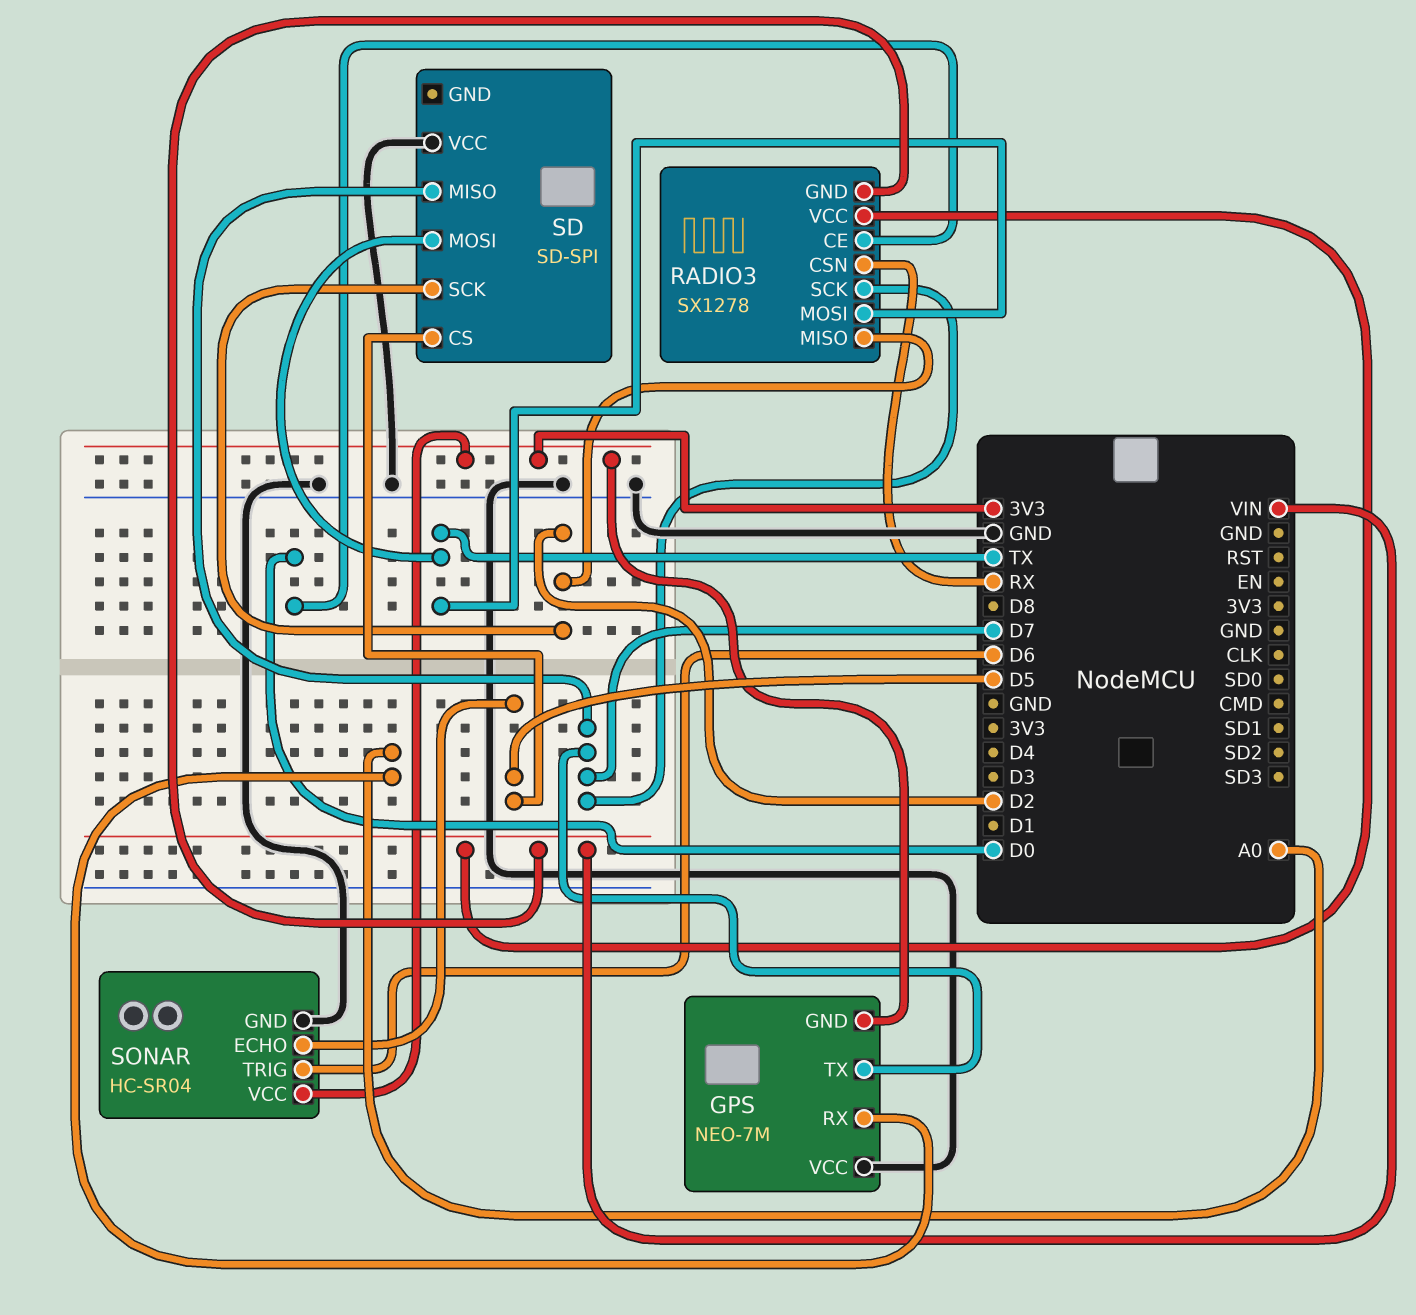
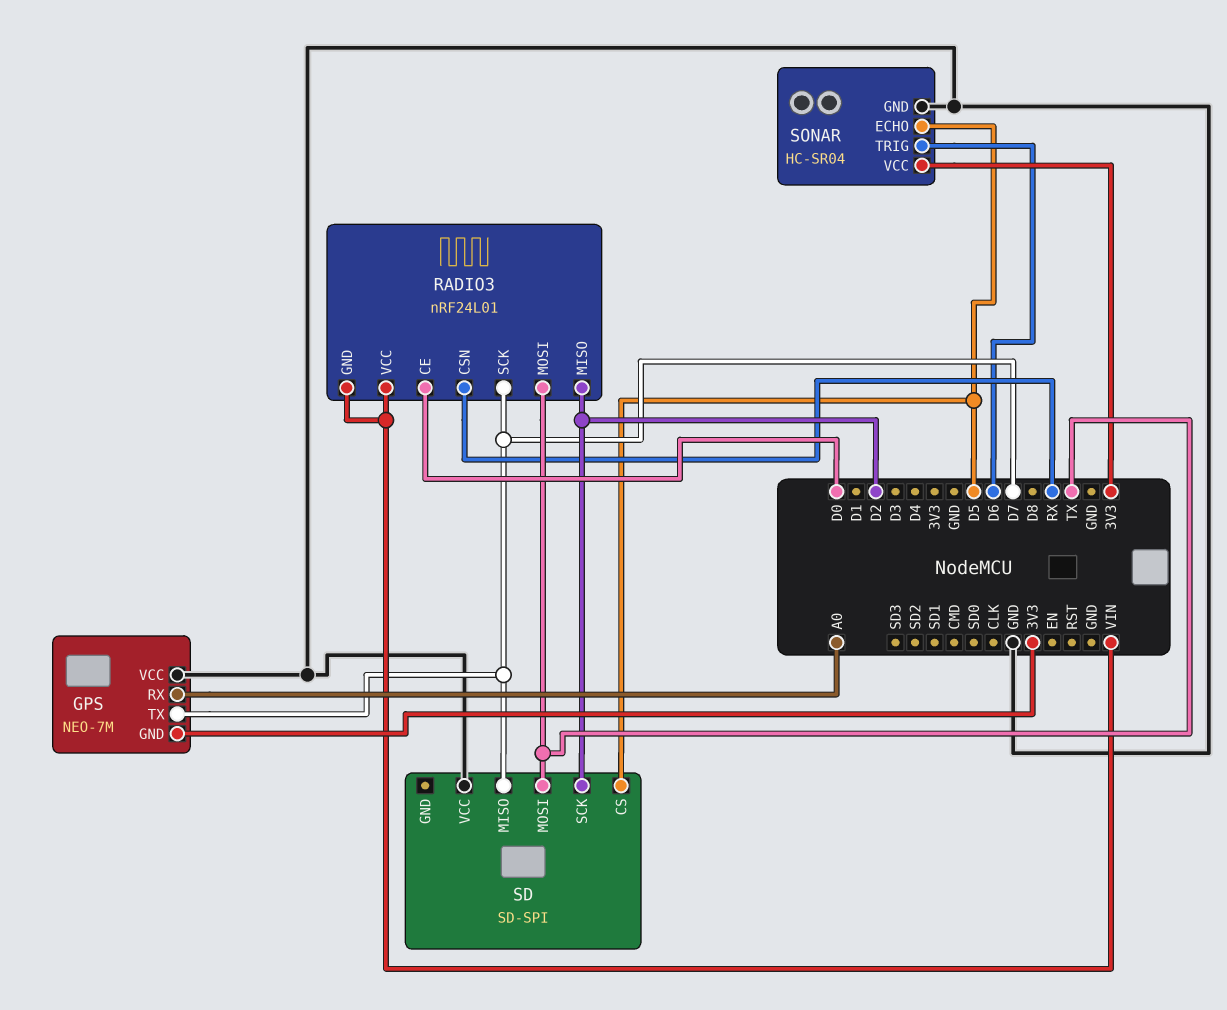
RADIO3: SX1278 -> nRF24L01

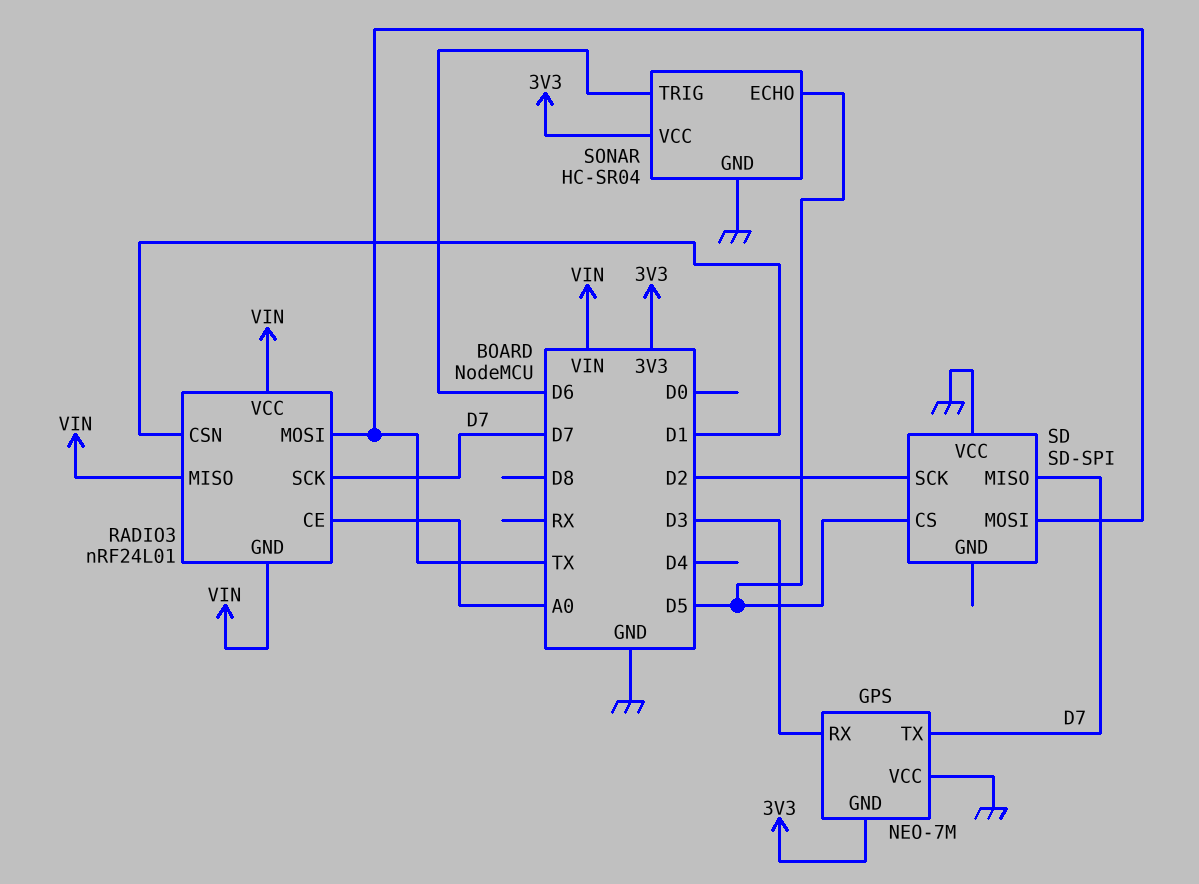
GPS pin RX: A0 -> D3
RADIO3 pin CE: D0 -> A0
RADIO3 pin CSN: RX -> D1
RADIO3 pin MISO: D2 -> VIN

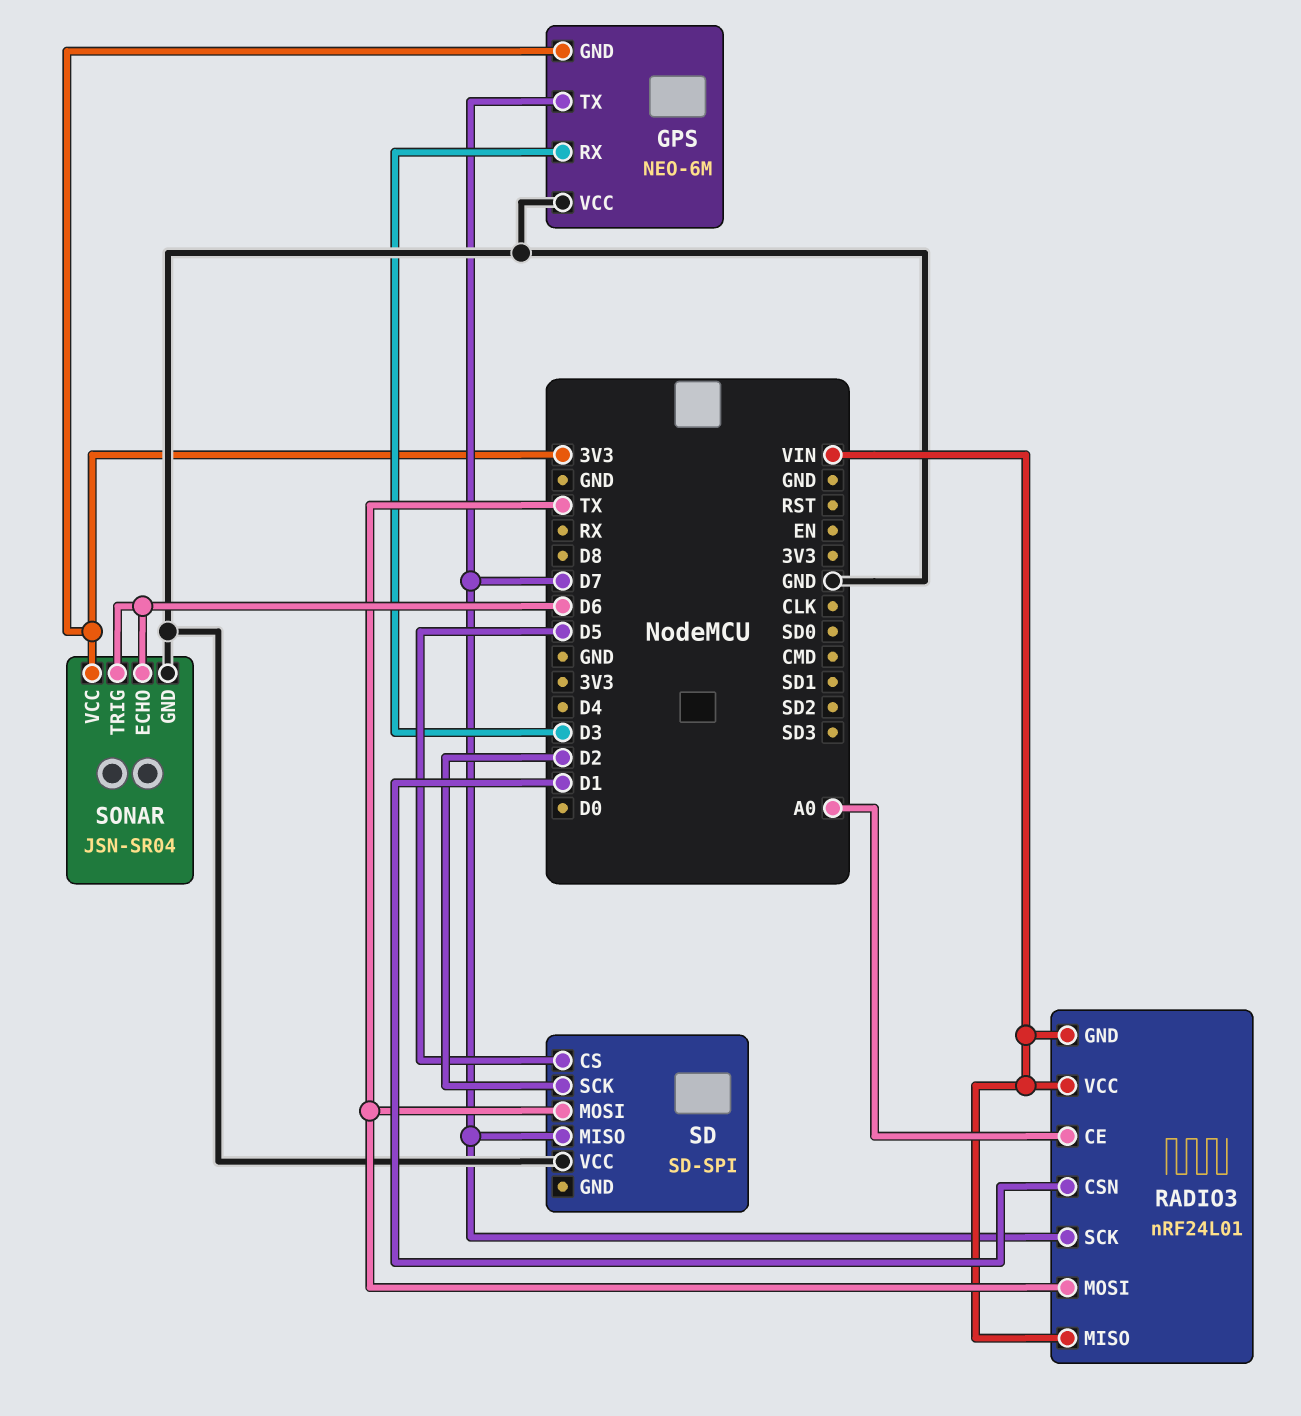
GPS: NEO-7M -> NEO-6M
SONAR: HC-SR04 -> JSN-SR04
SONAR pin ECHO: D5 -> D6

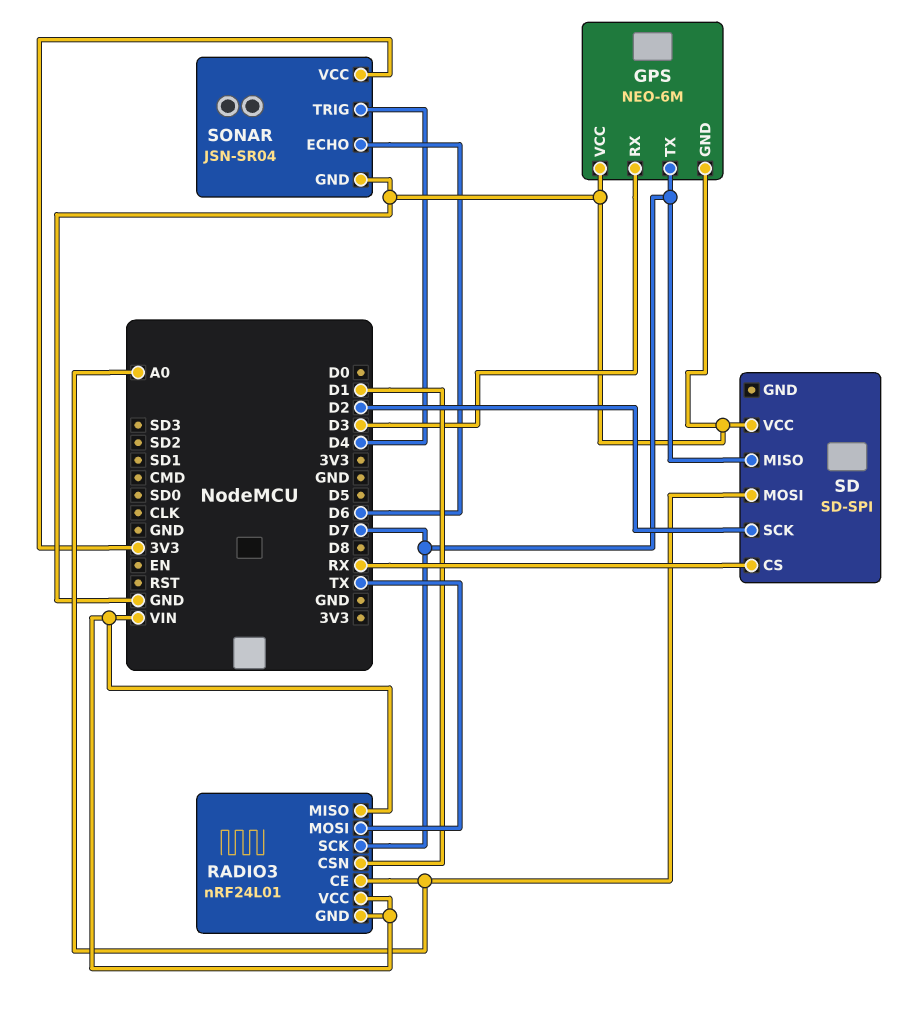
GPS pin GND: 3V3 -> GND
SD pin CS: D5 -> RX
SD pin MOSI: TX -> A0
SONAR pin TRIG: D6 -> D4

